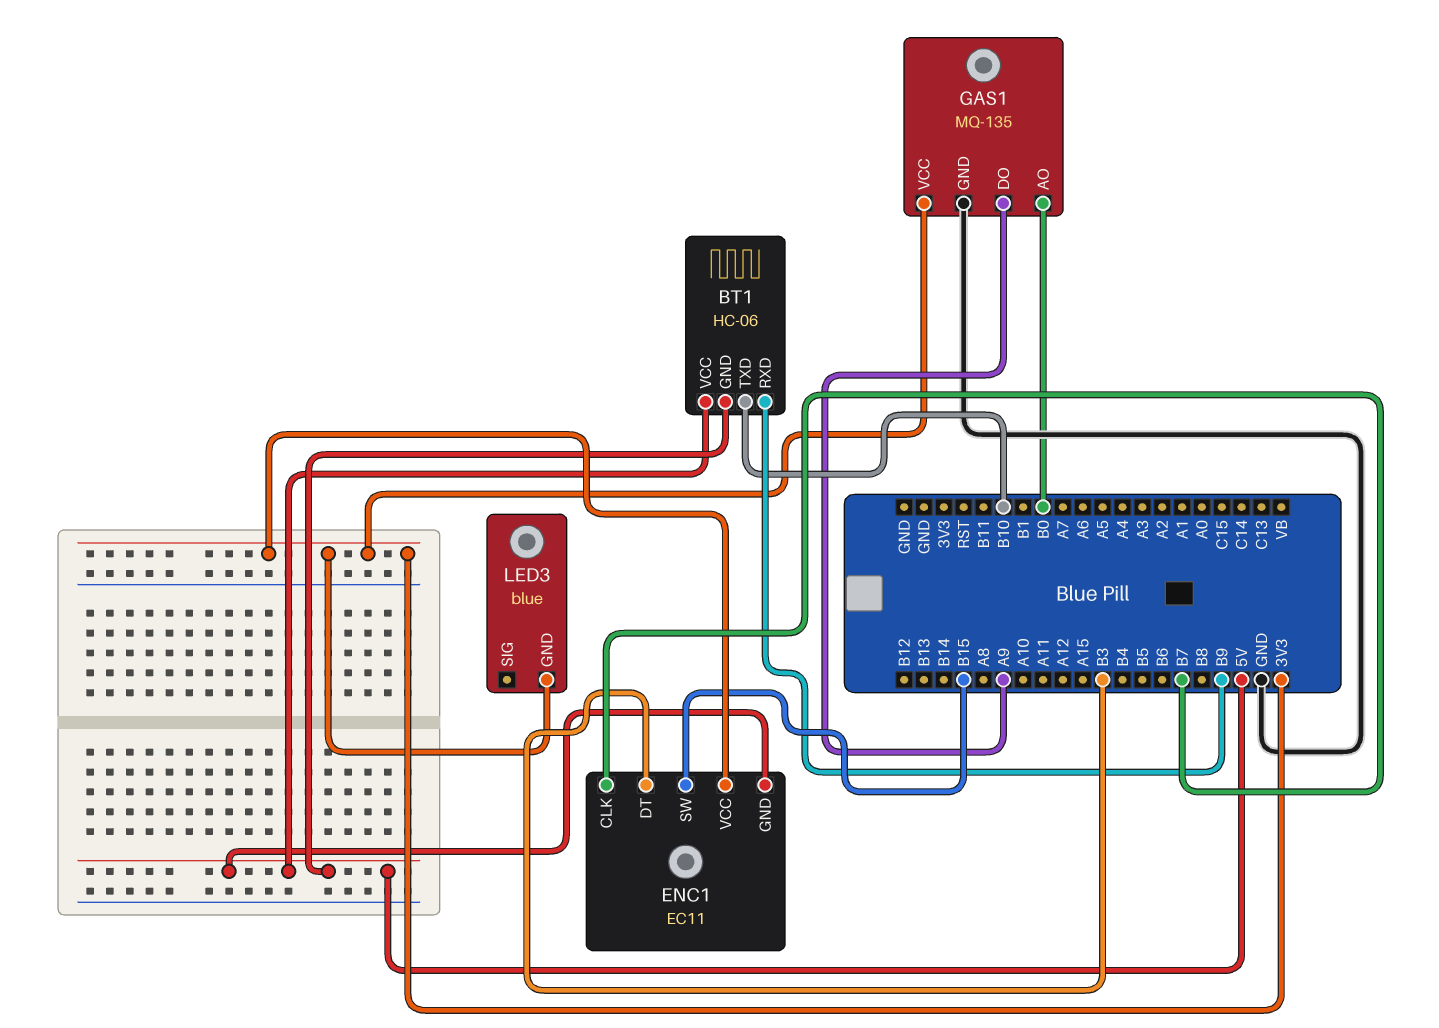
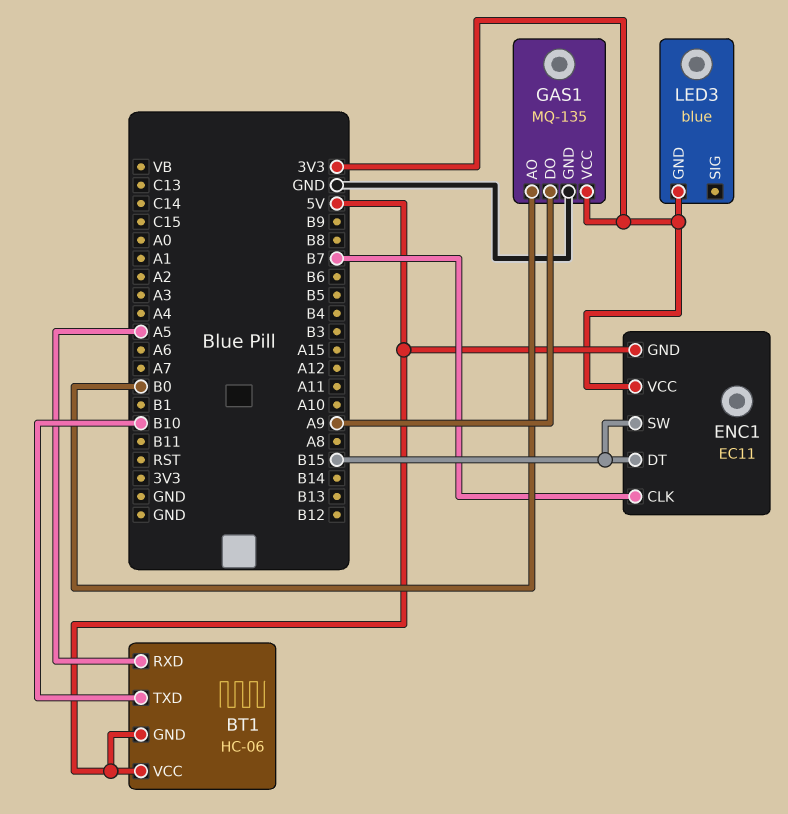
BT1 pin RXD: B9 -> A5
ENC1 pin DT: B3 -> B15

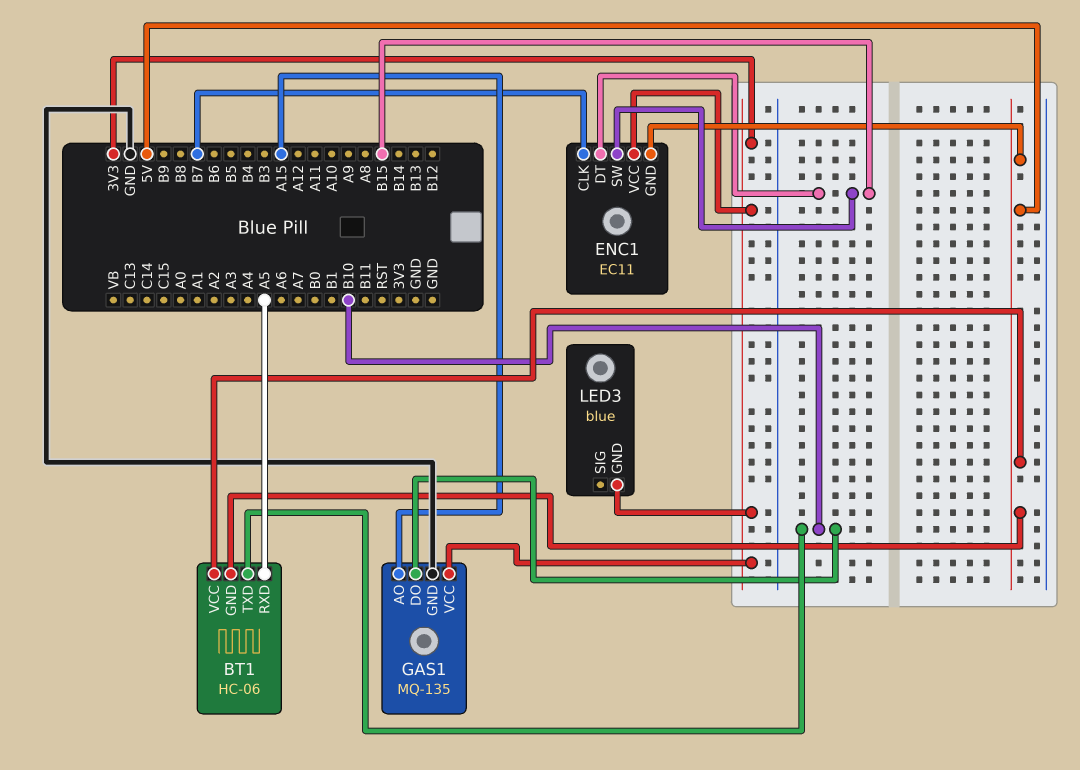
GAS1 pin AO: B0 -> A15
GAS1 pin DO: A9 -> B10

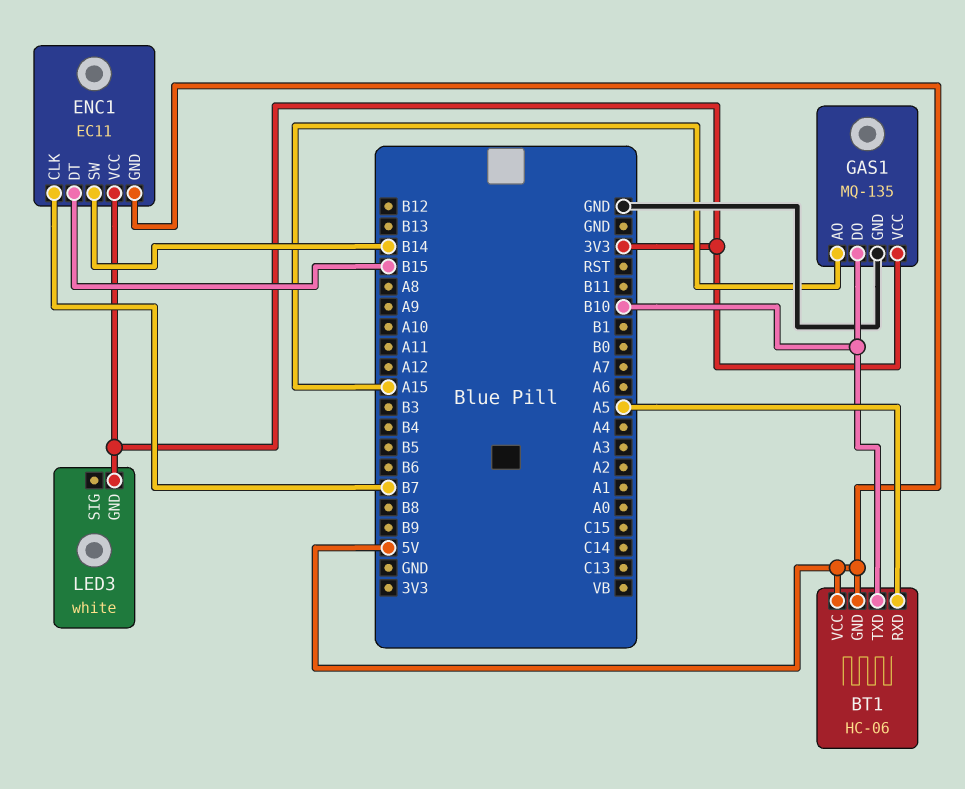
ENC1 pin SW: B15 -> B14
LED3: blue -> white

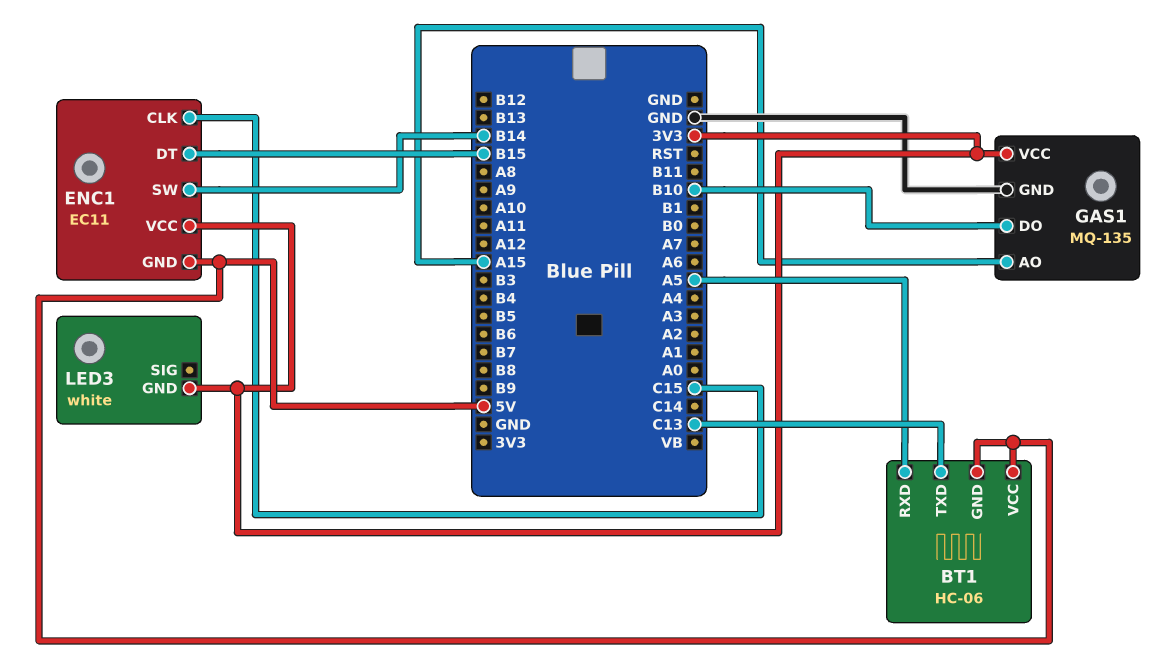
BT1 pin TXD: B10 -> C13
ENC1 pin CLK: B7 -> C15

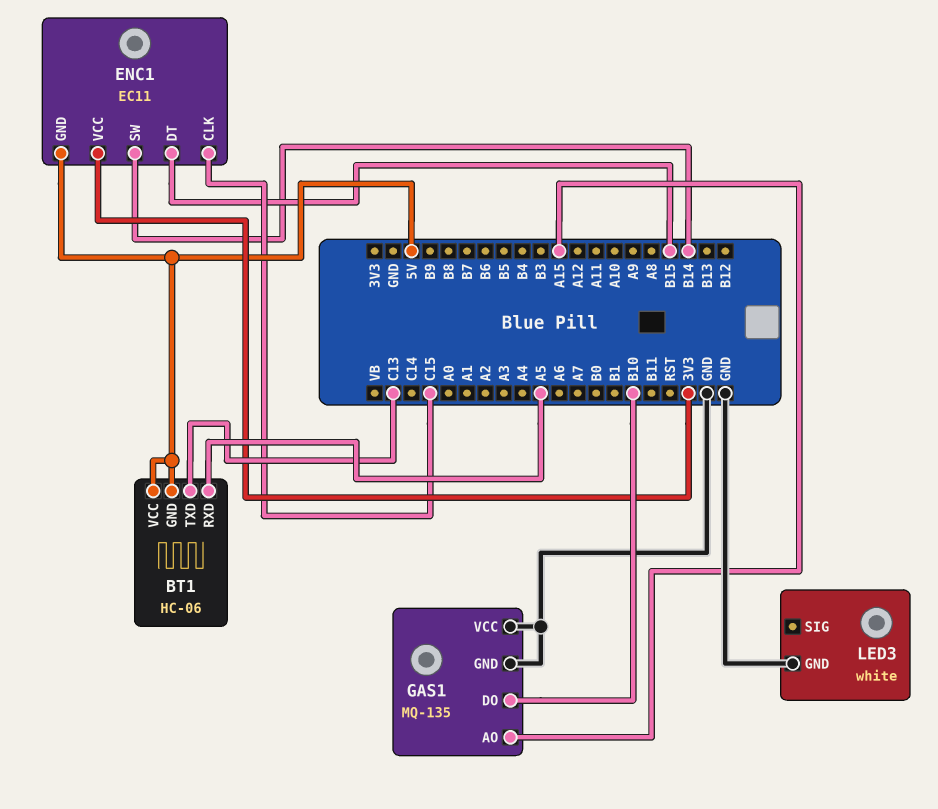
GAS1 pin VCC: 3V3 -> GND
LED3 pin GND: 3V3 -> GND

